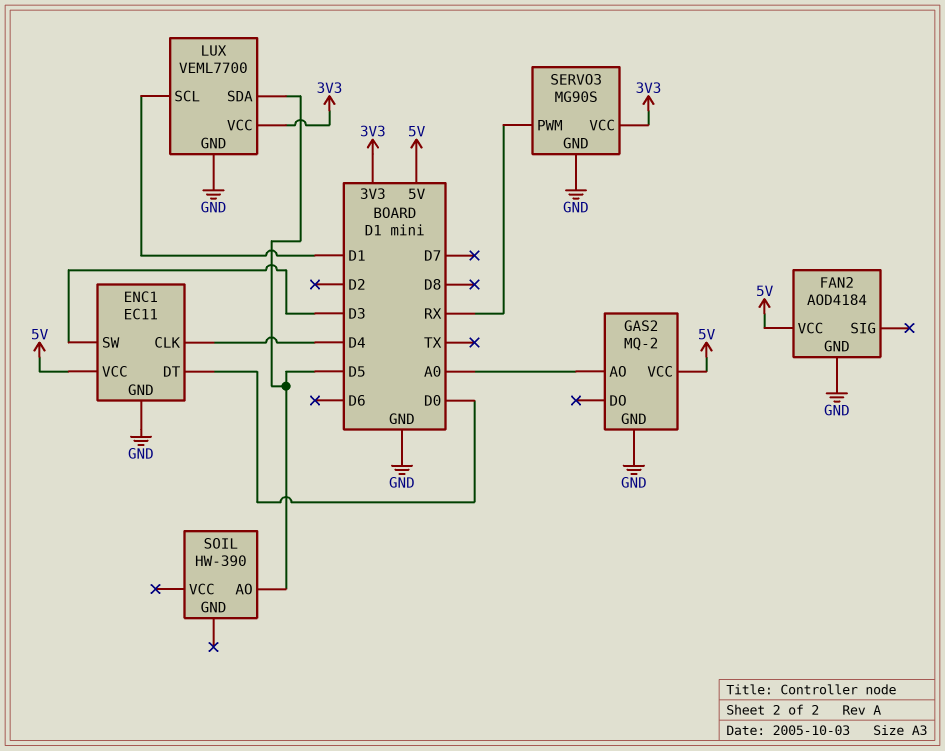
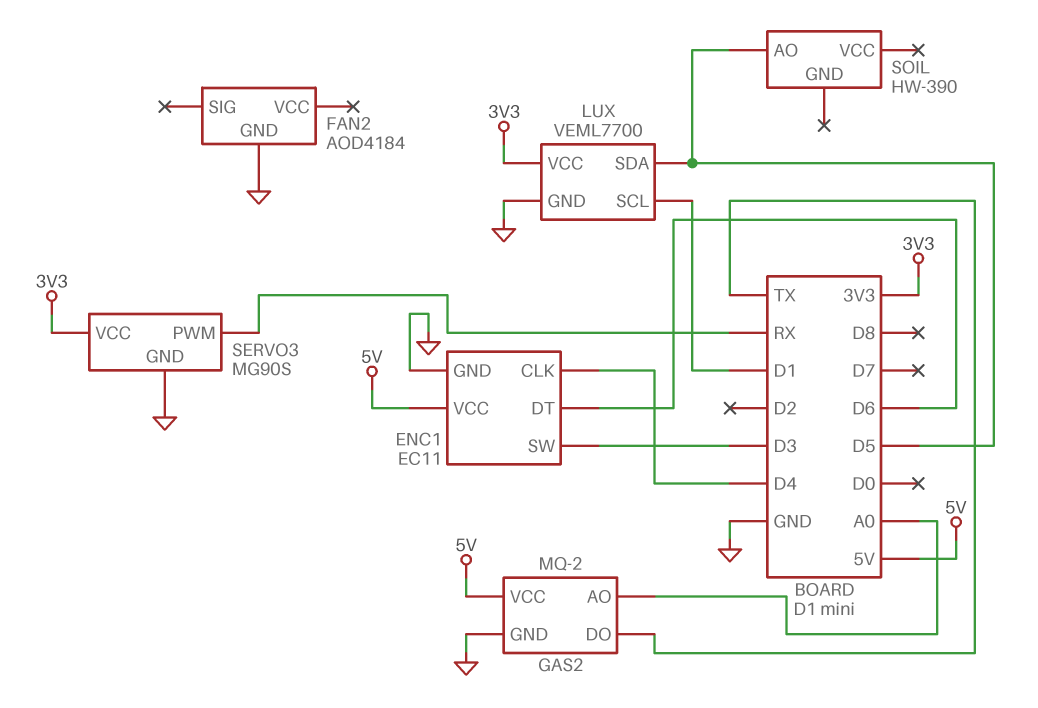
ENC1 pin DT: D0 -> D6
FAN2 pin VCC: 5V -> none
GAS2 pin DO: none -> TX

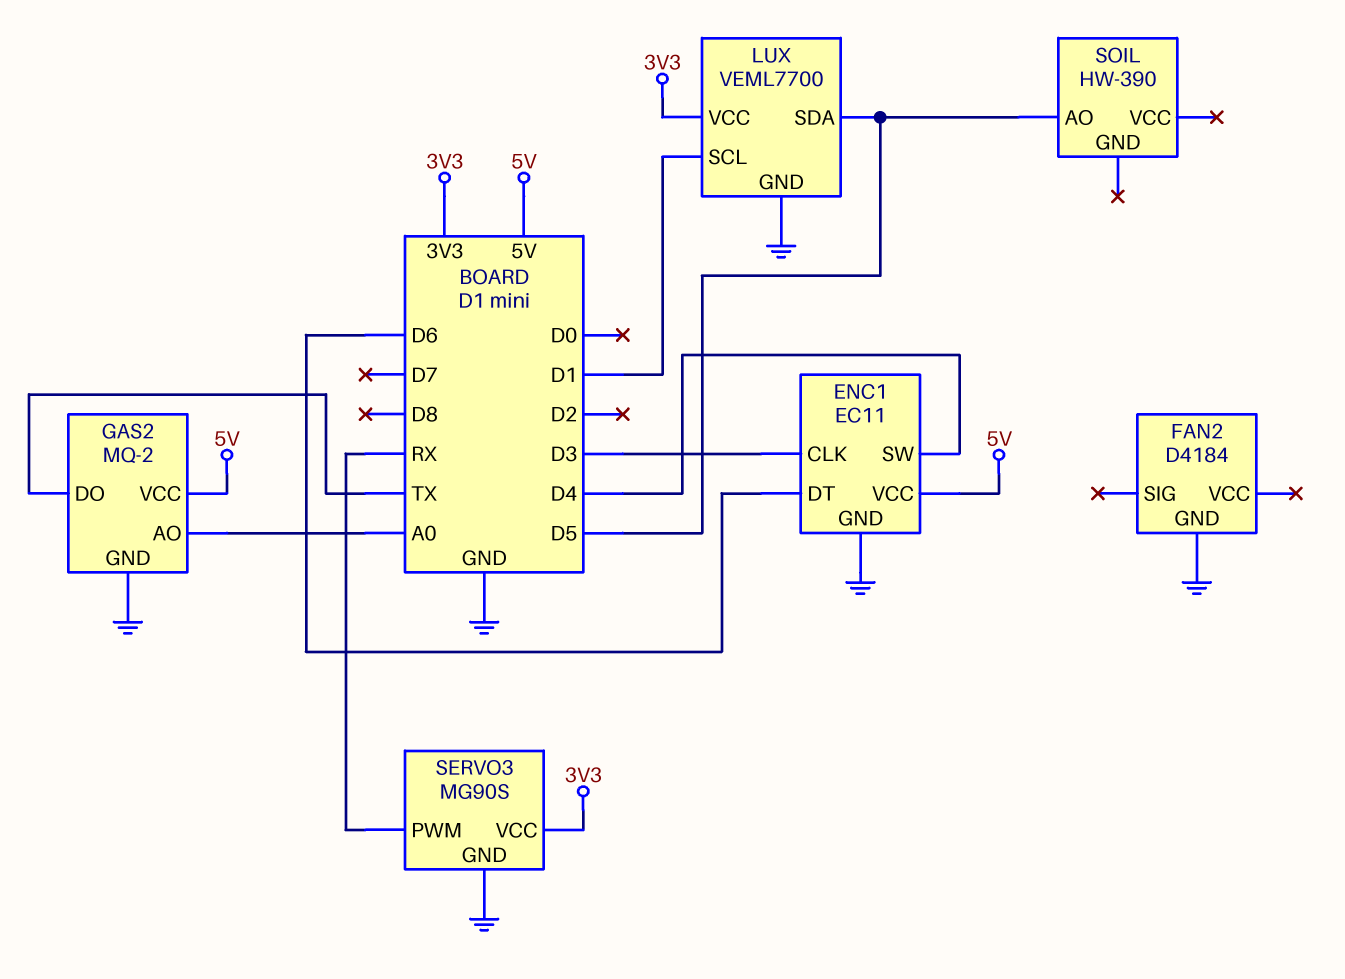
ENC1 pin CLK: D4 -> D3
ENC1 pin SW: D3 -> D4
FAN2: AOD4184 -> D4184

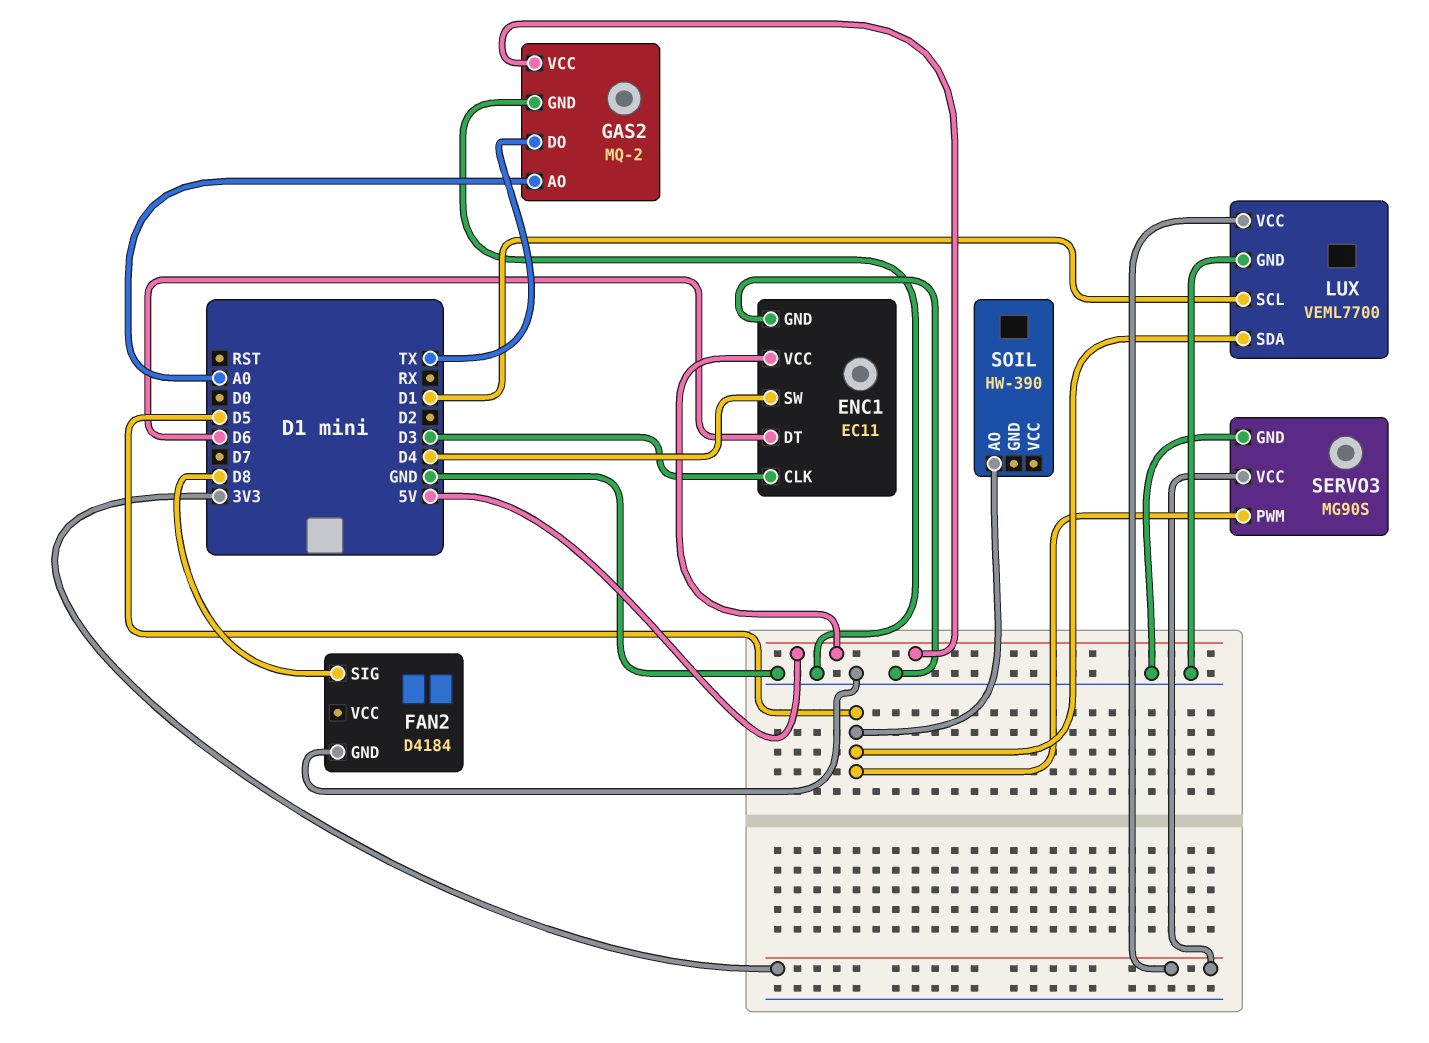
FAN2 pin SIG: none -> D8
SERVO3 pin PWM: RX -> D5

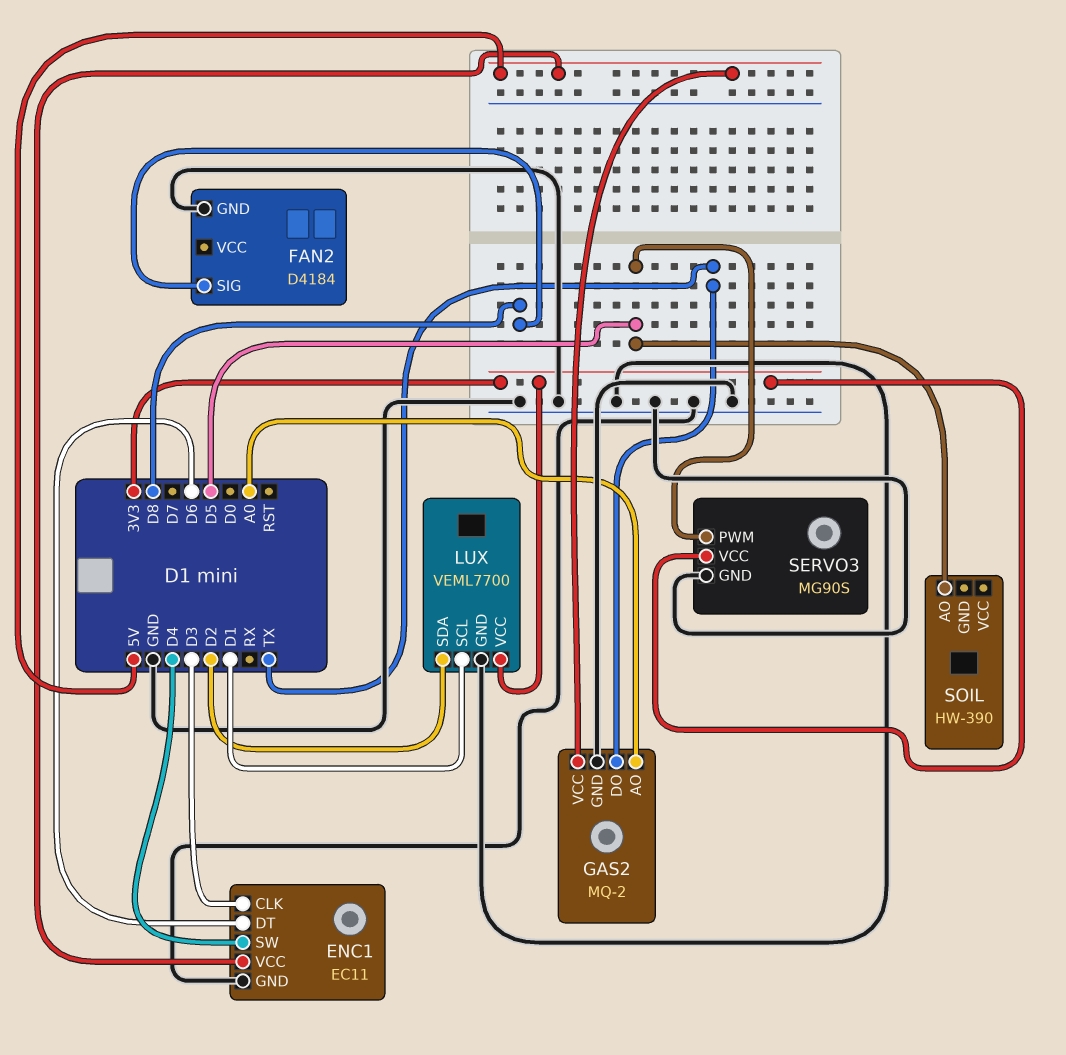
LUX pin SDA: D5 -> D2

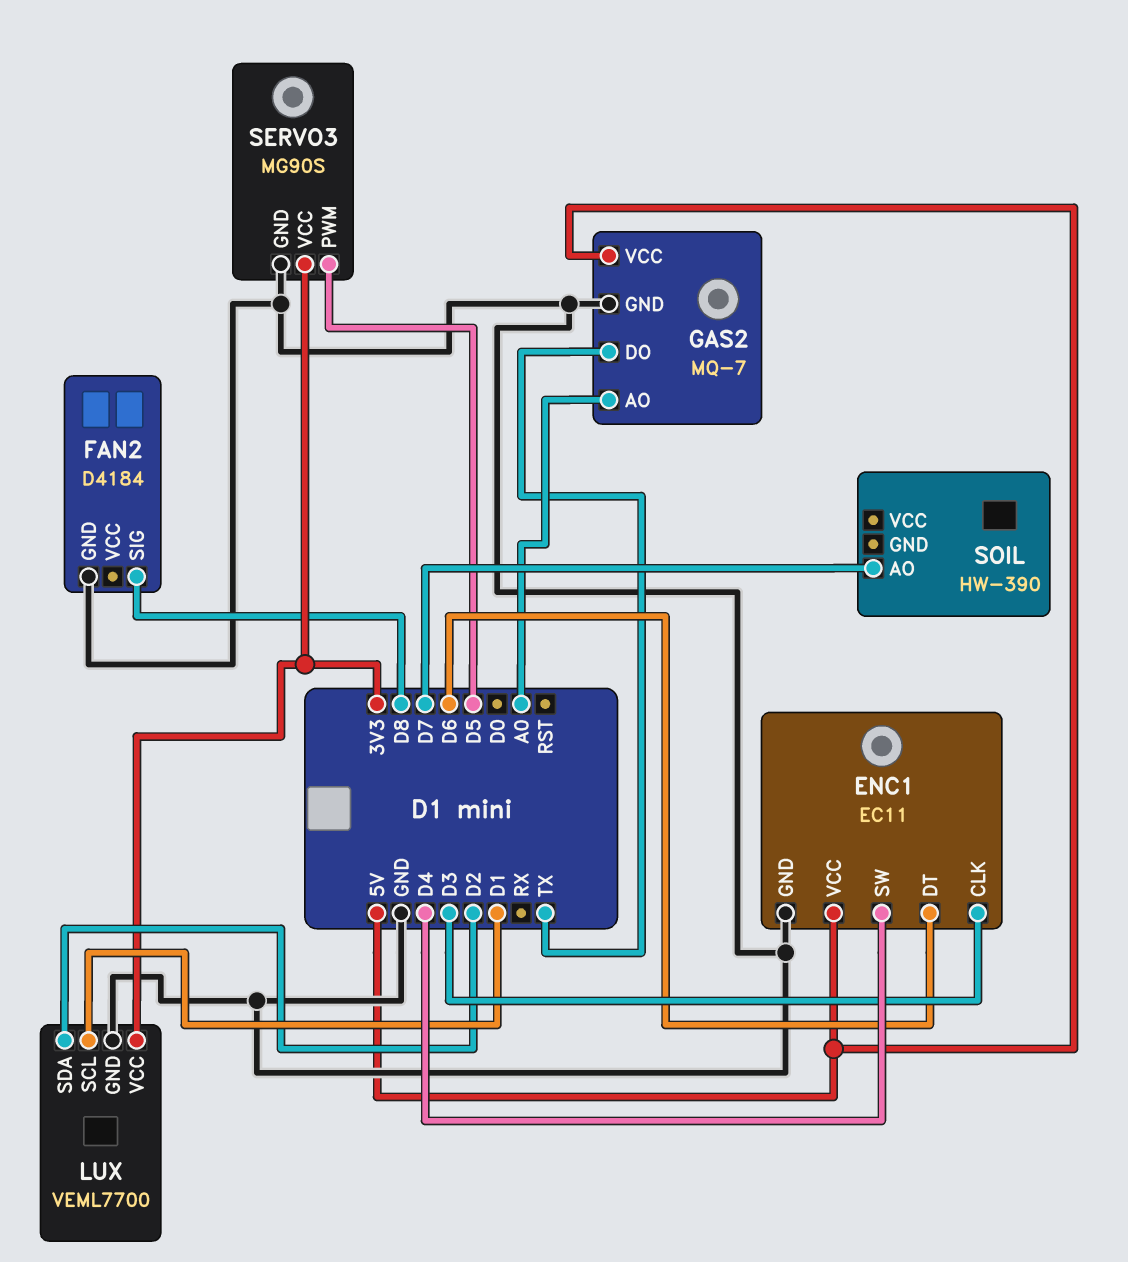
GAS2: MQ-2 -> MQ-7
SOIL pin AO: D5 -> D7

